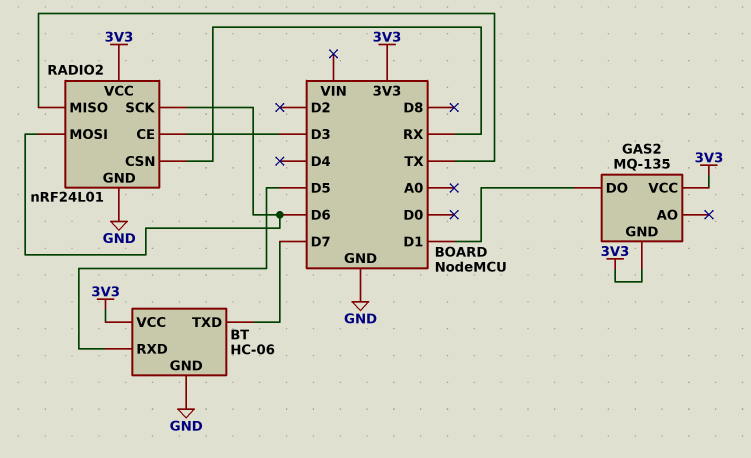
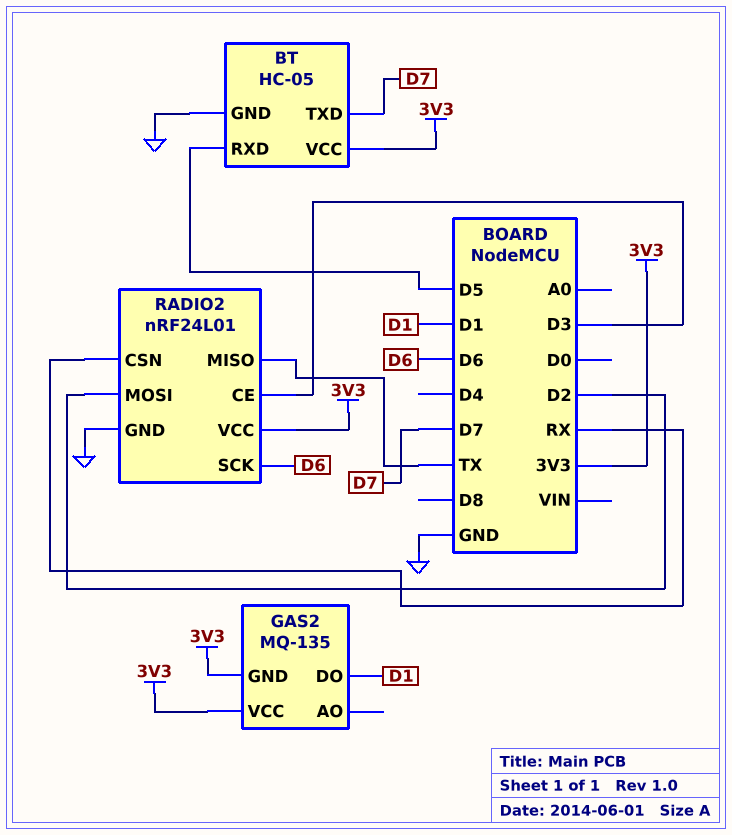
BT: HC-06 -> HC-05
RADIO2 pin MOSI: D6 -> D2

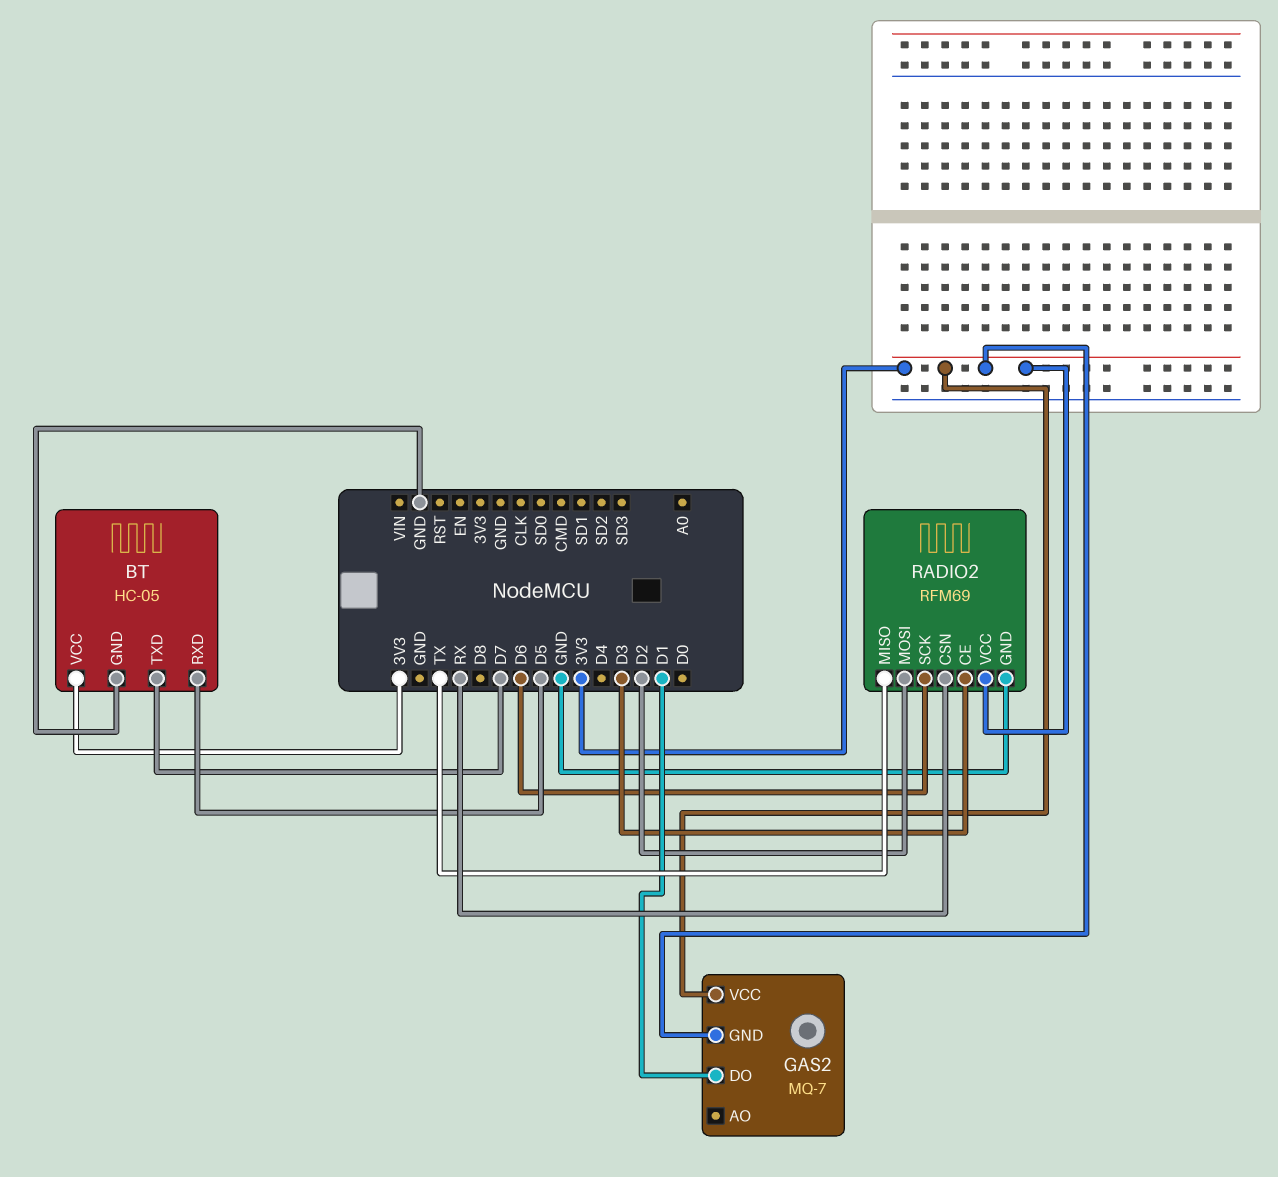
GAS2: MQ-135 -> MQ-7
RADIO2: nRF24L01 -> RFM69

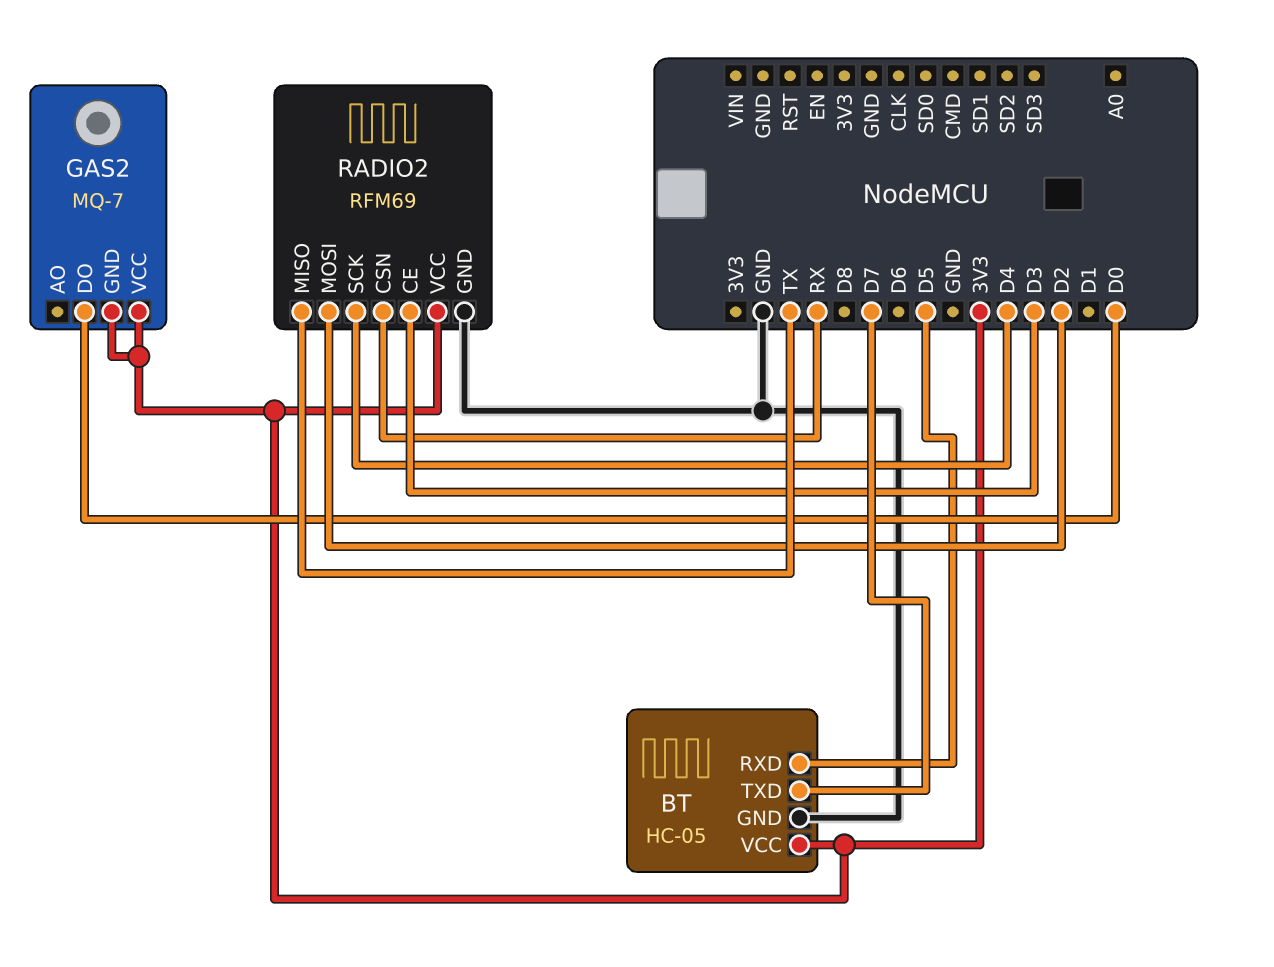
GAS2 pin DO: D1 -> D0
RADIO2 pin SCK: D6 -> D4

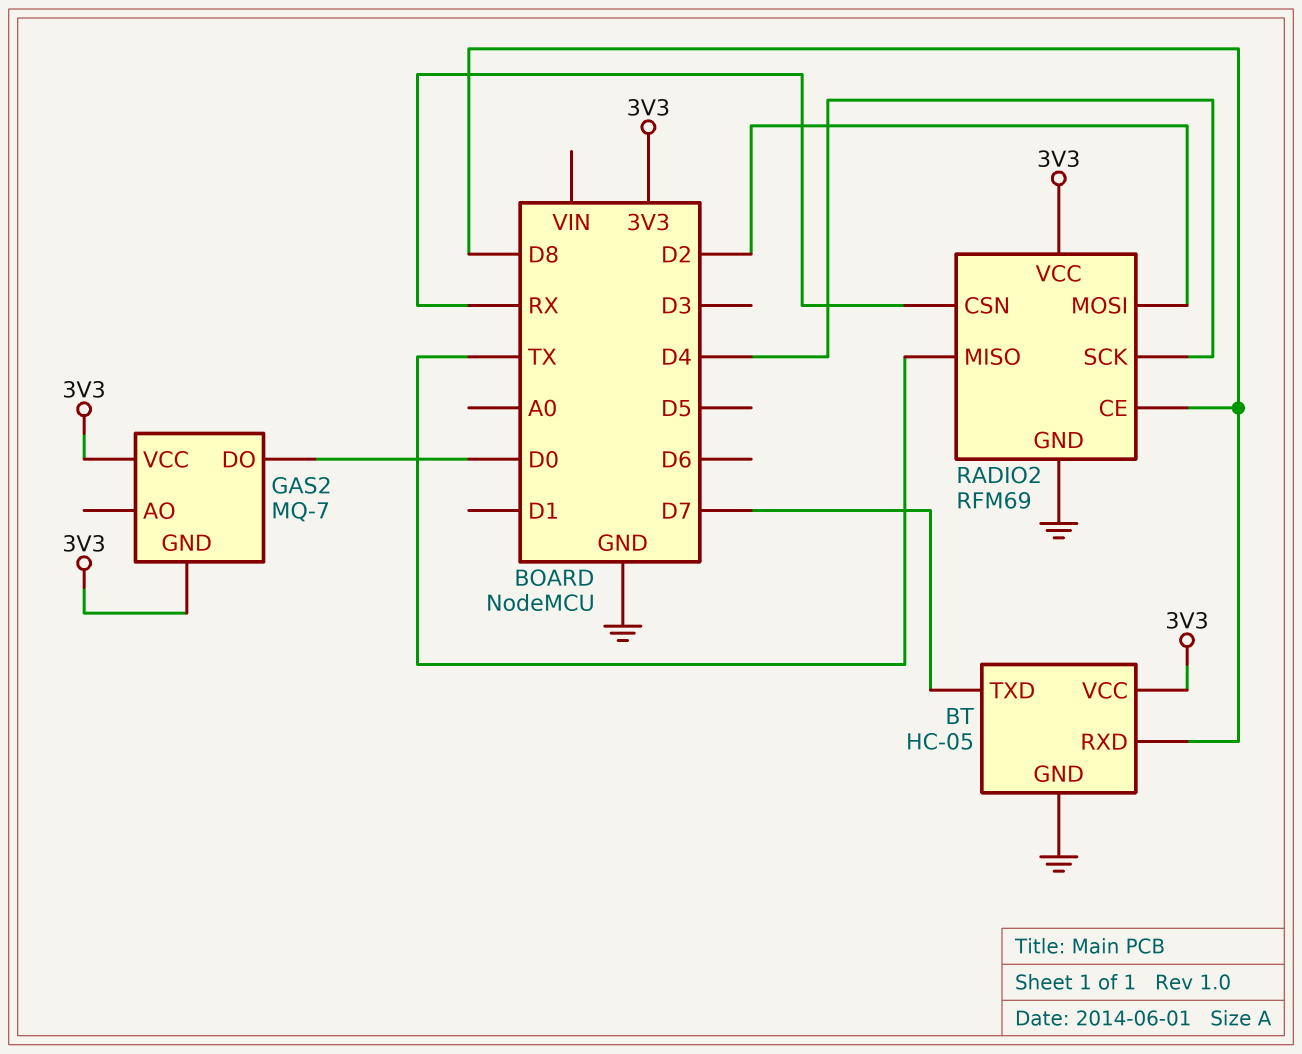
BT pin RXD: D5 -> D8
RADIO2 pin CE: D3 -> D8

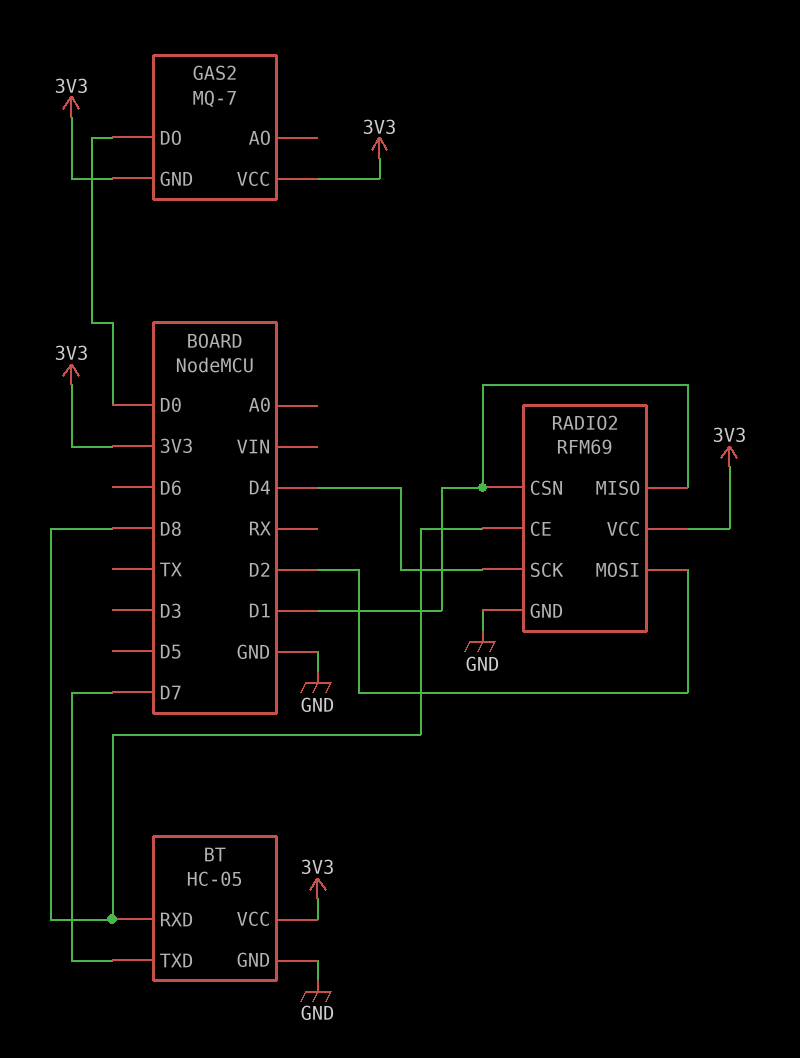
RADIO2 pin CSN: RX -> D1
RADIO2 pin MISO: TX -> D1

